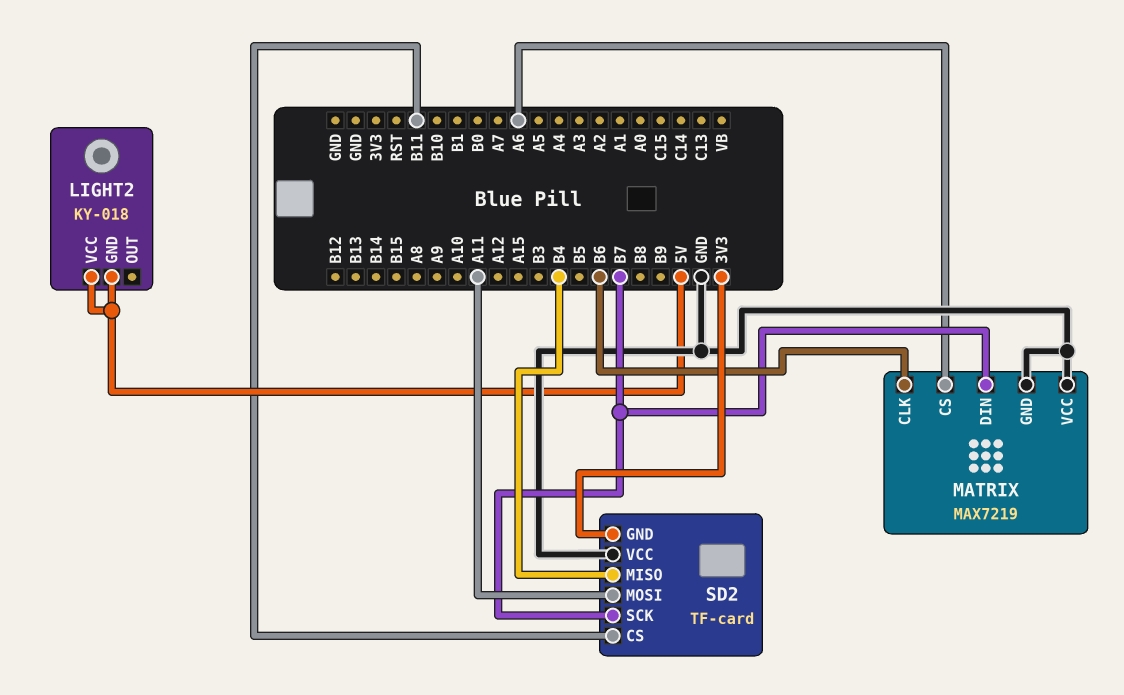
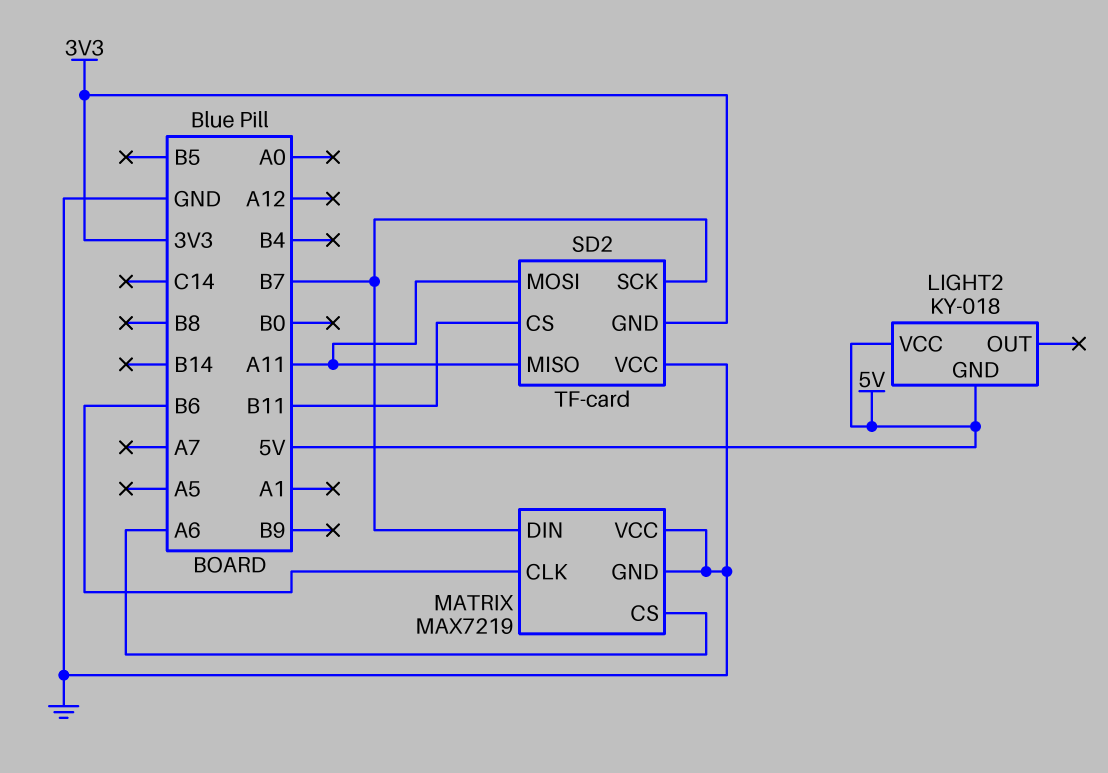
SD2 pin MISO: B4 -> A11

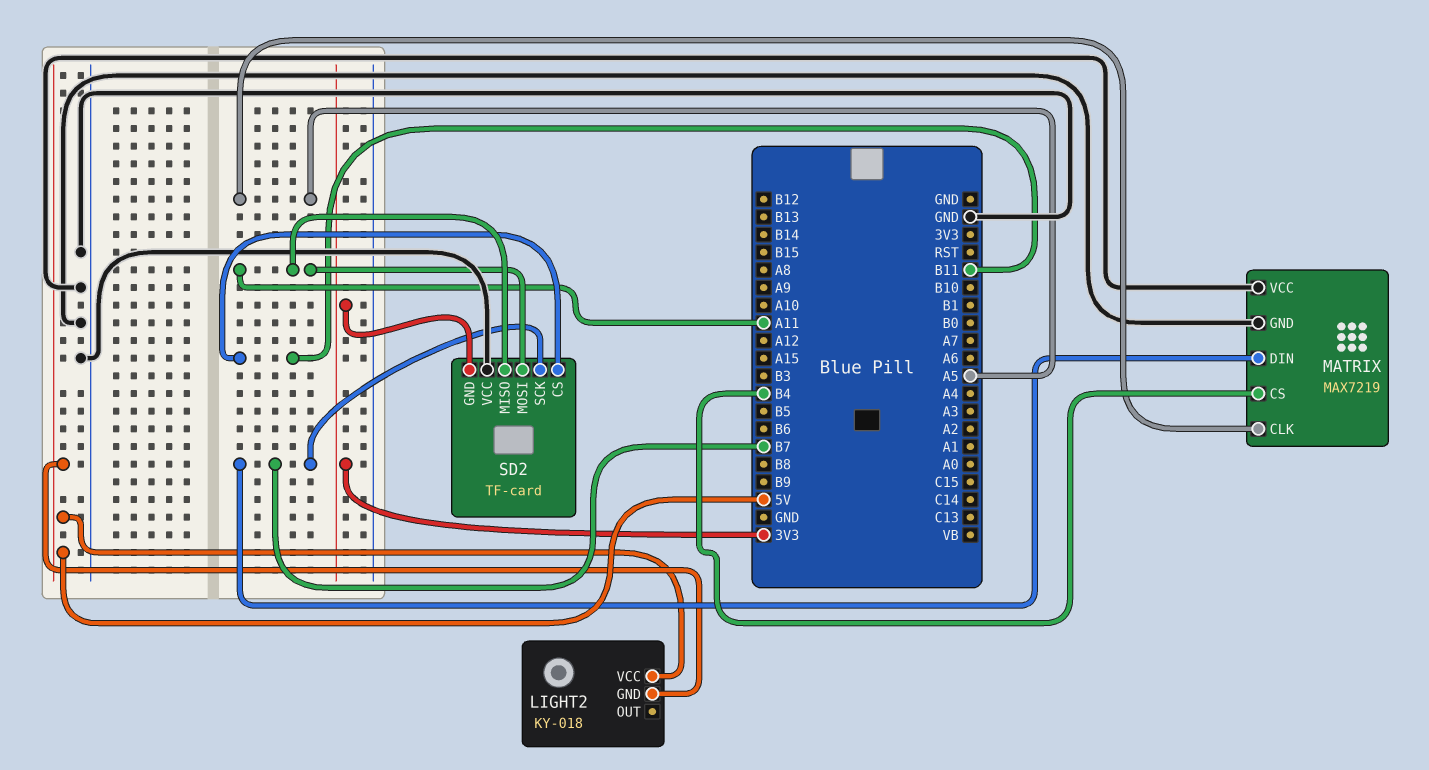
MATRIX pin CLK: B6 -> A5
MATRIX pin CS: A6 -> B4

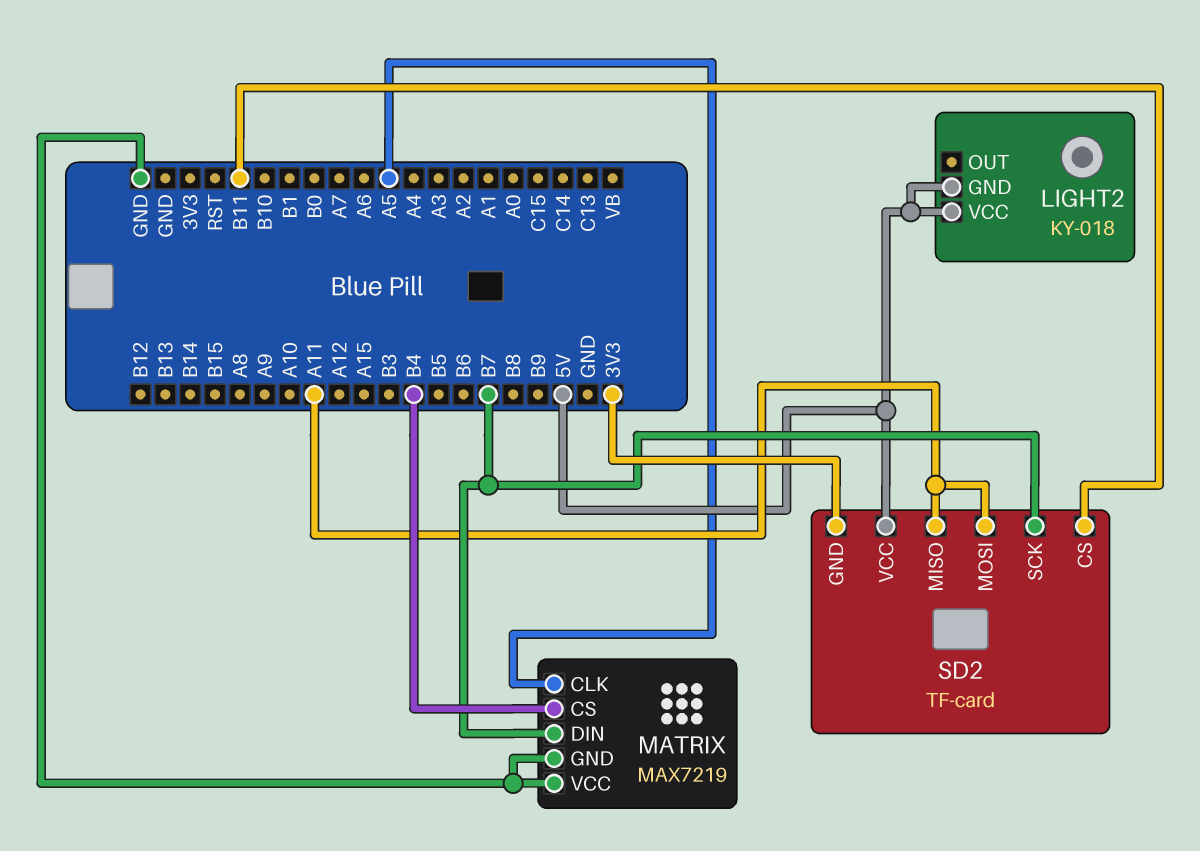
SD2 pin VCC: GND -> 5V

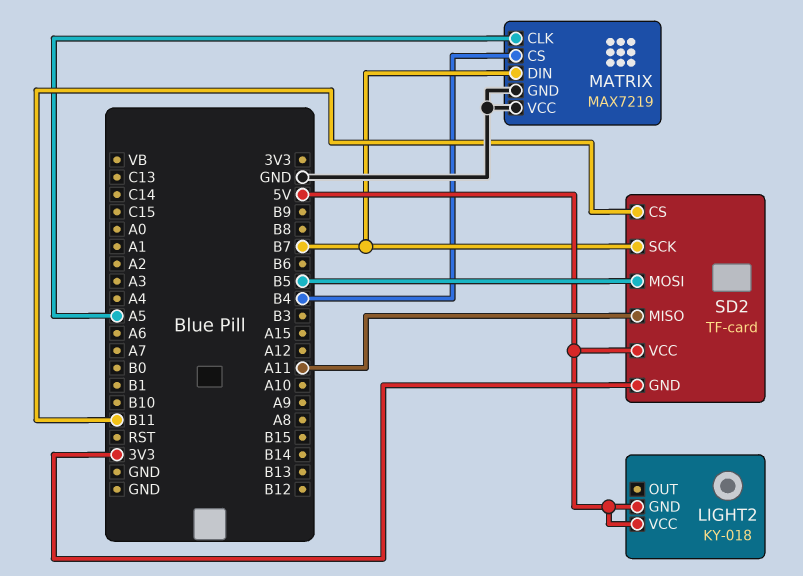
SD2 pin MOSI: A11 -> B5

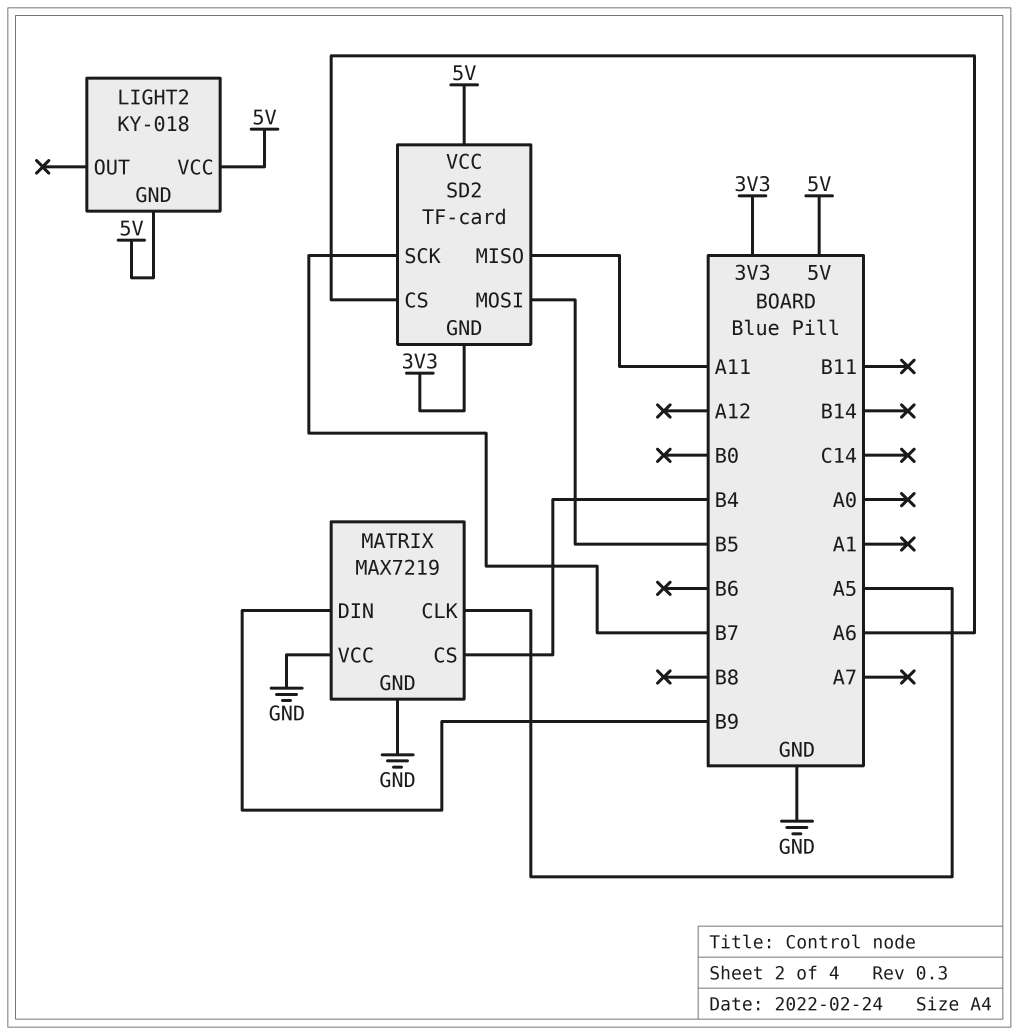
MATRIX pin DIN: B7 -> B9
SD2 pin CS: B11 -> A6

